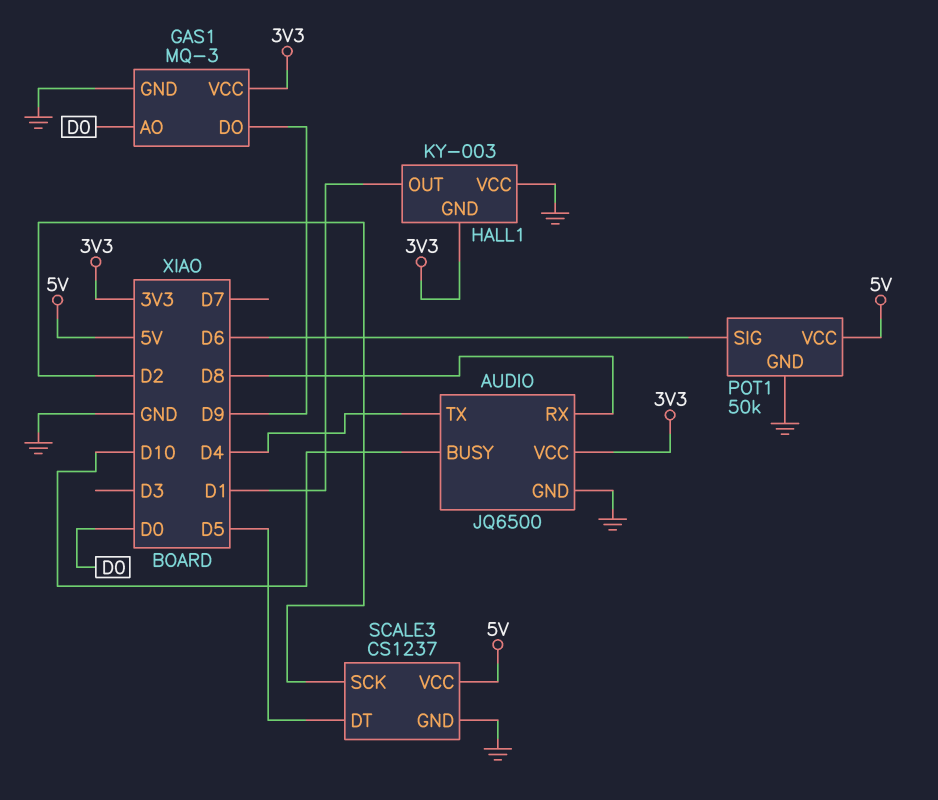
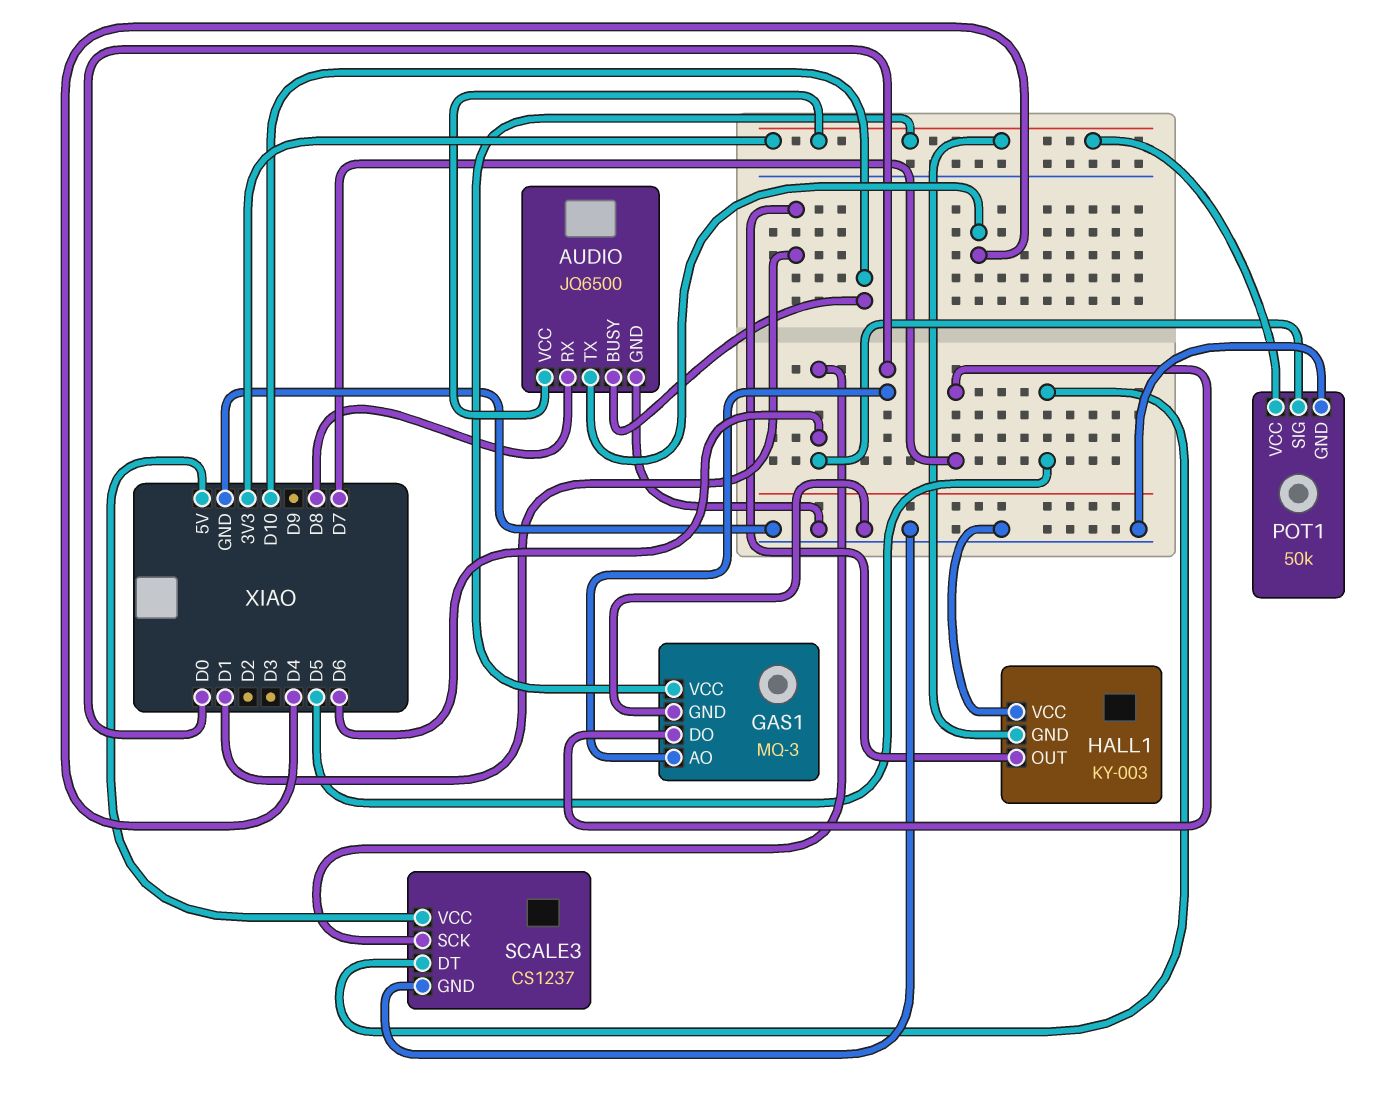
GAS1 pin DO: D9 -> D7
POT1 pin VCC: 5V -> 3V3
SCALE3 pin SCK: D2 -> D6

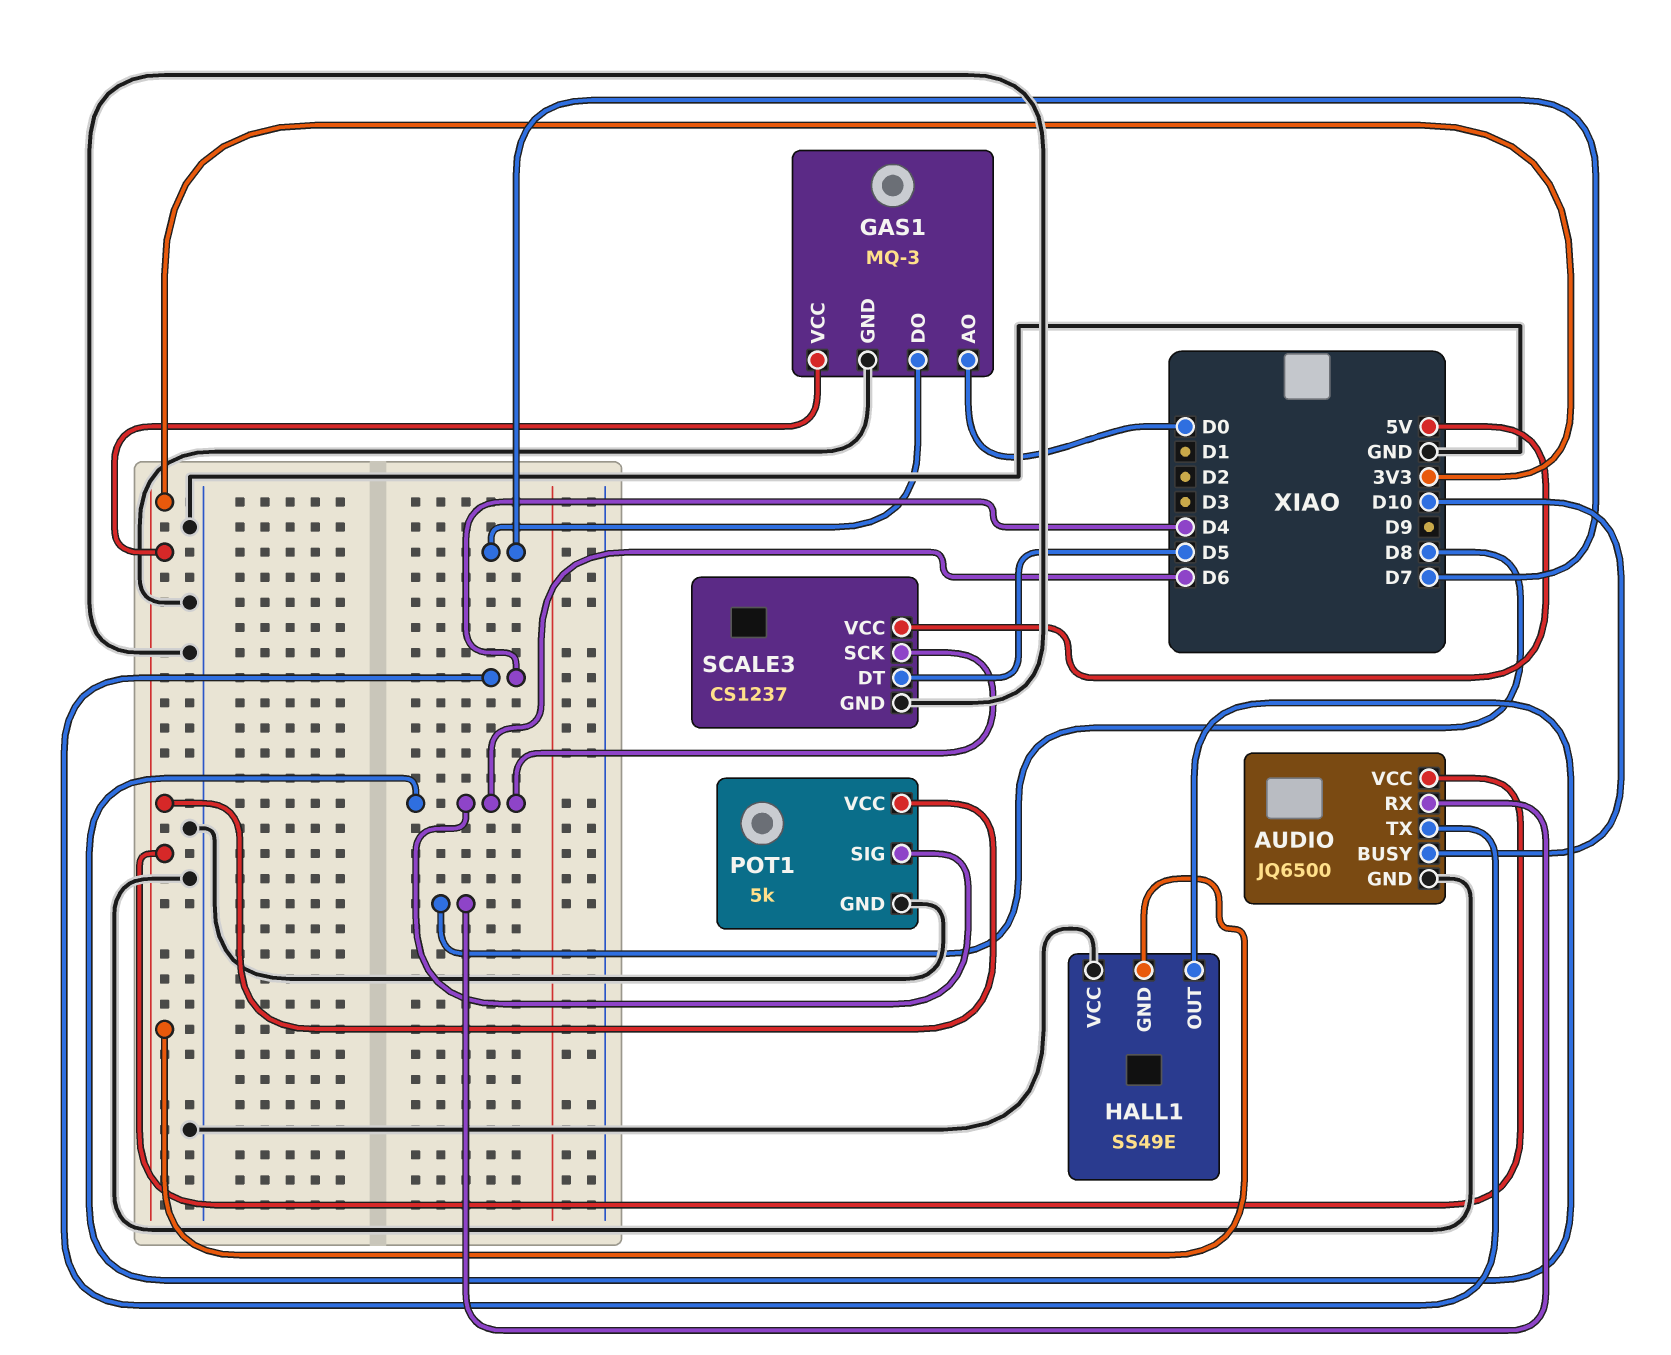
HALL1: KY-003 -> SS49E
HALL1 pin OUT: D1 -> D6
POT1: 50k -> 5k

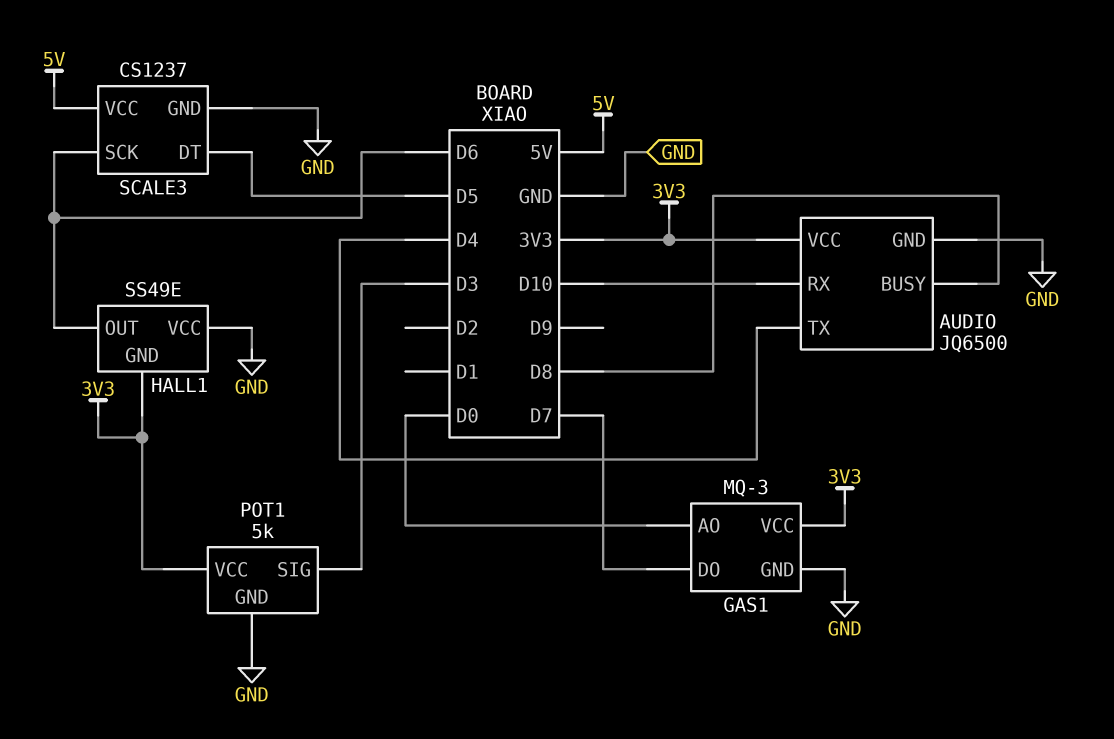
AUDIO pin BUSY: D10 -> D8
AUDIO pin RX: D8 -> D10
POT1 pin SIG: D6 -> D3

